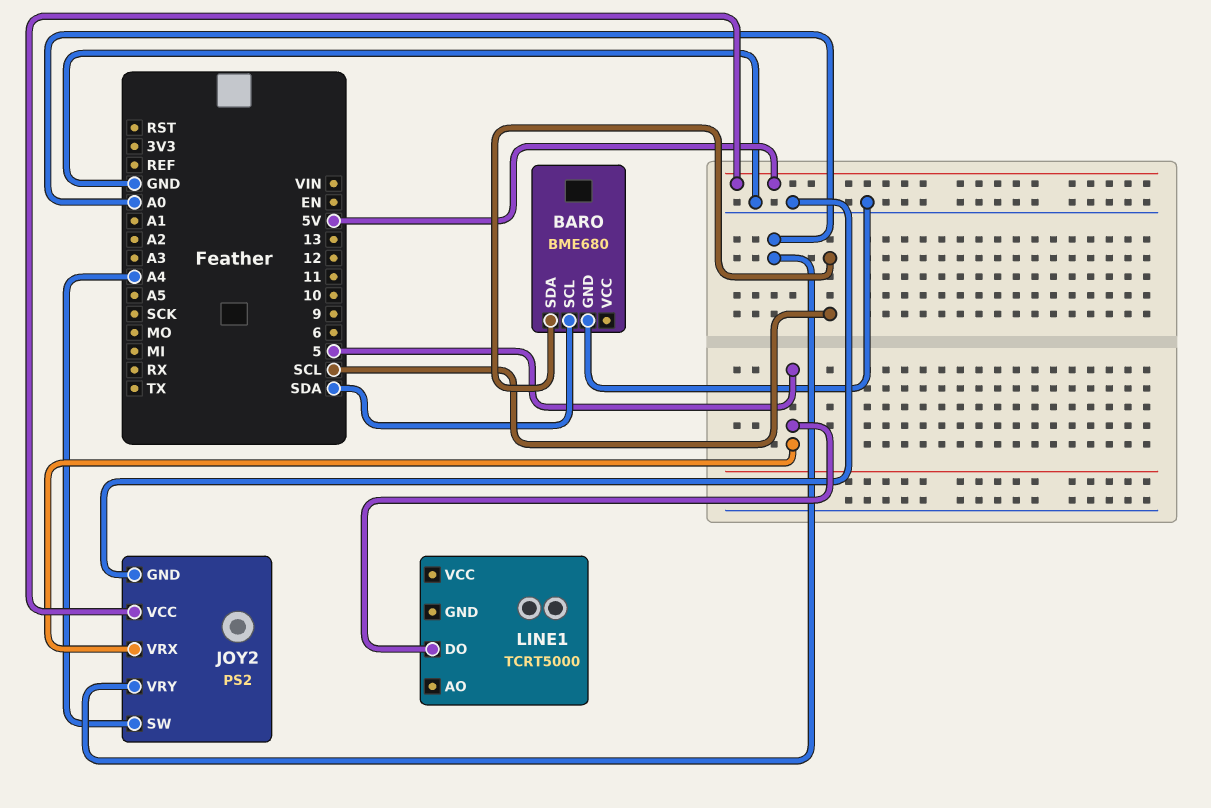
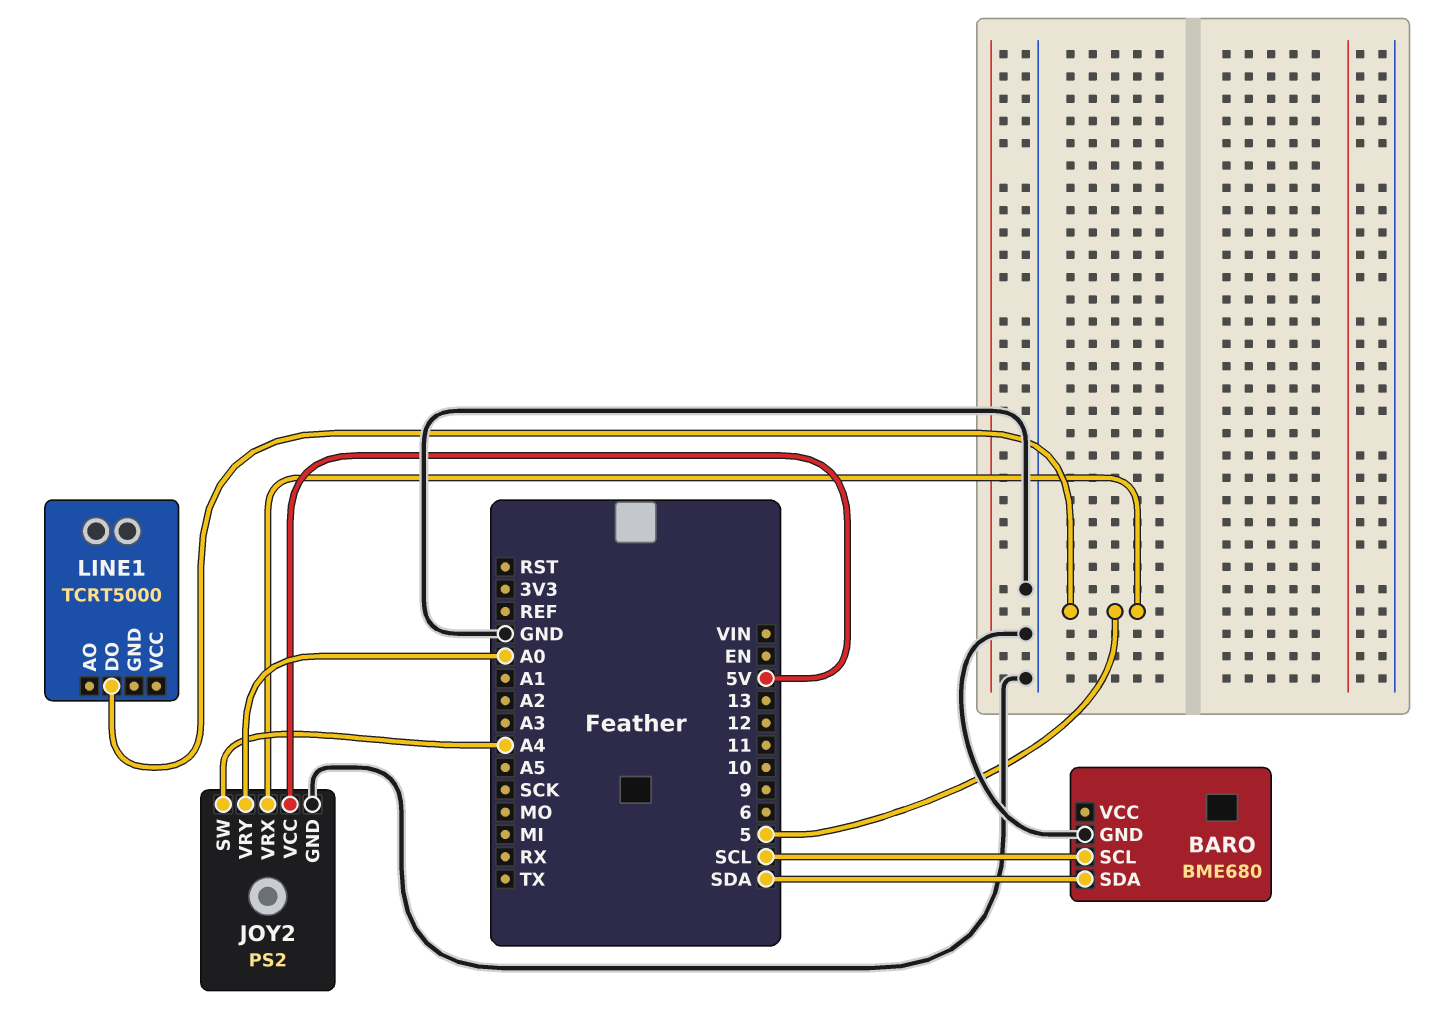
BARO pin SCL: SDA -> SCL
BARO pin SDA: SCL -> SDA

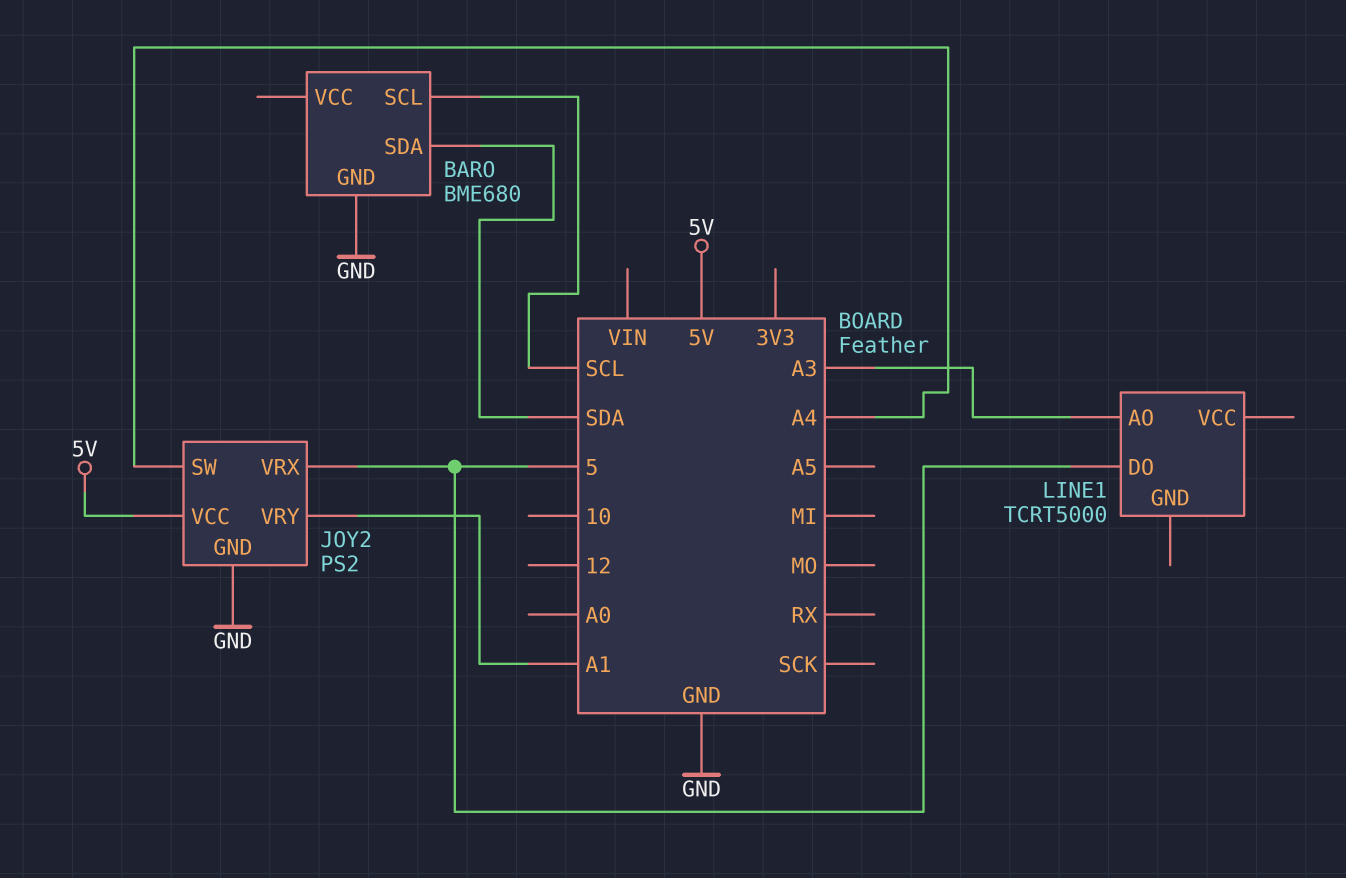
JOY2 pin VRY: A0 -> A1
LINE1 pin AO: none -> A3

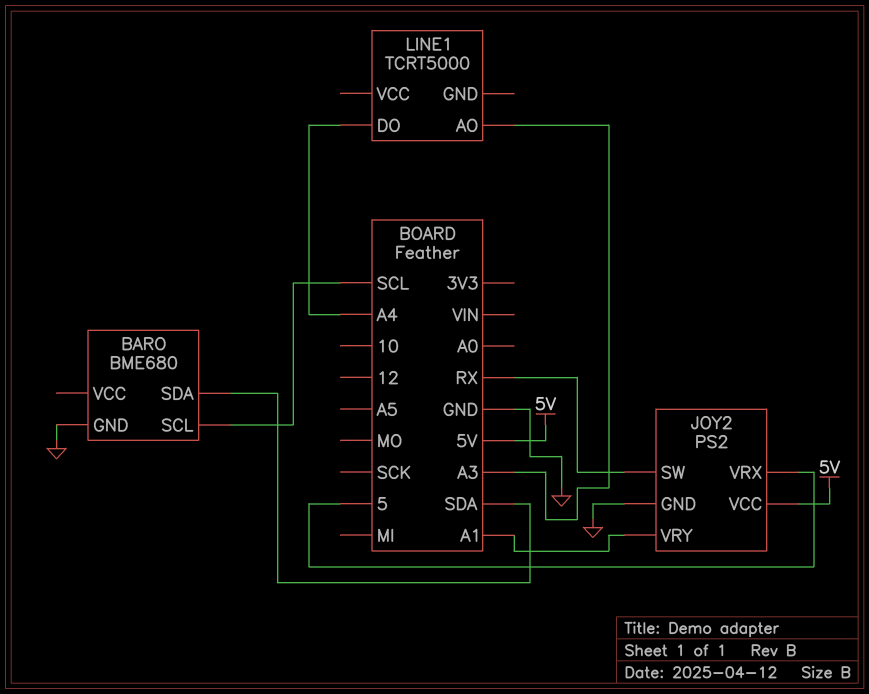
JOY2 pin SW: A4 -> RX
LINE1 pin DO: 5 -> A4

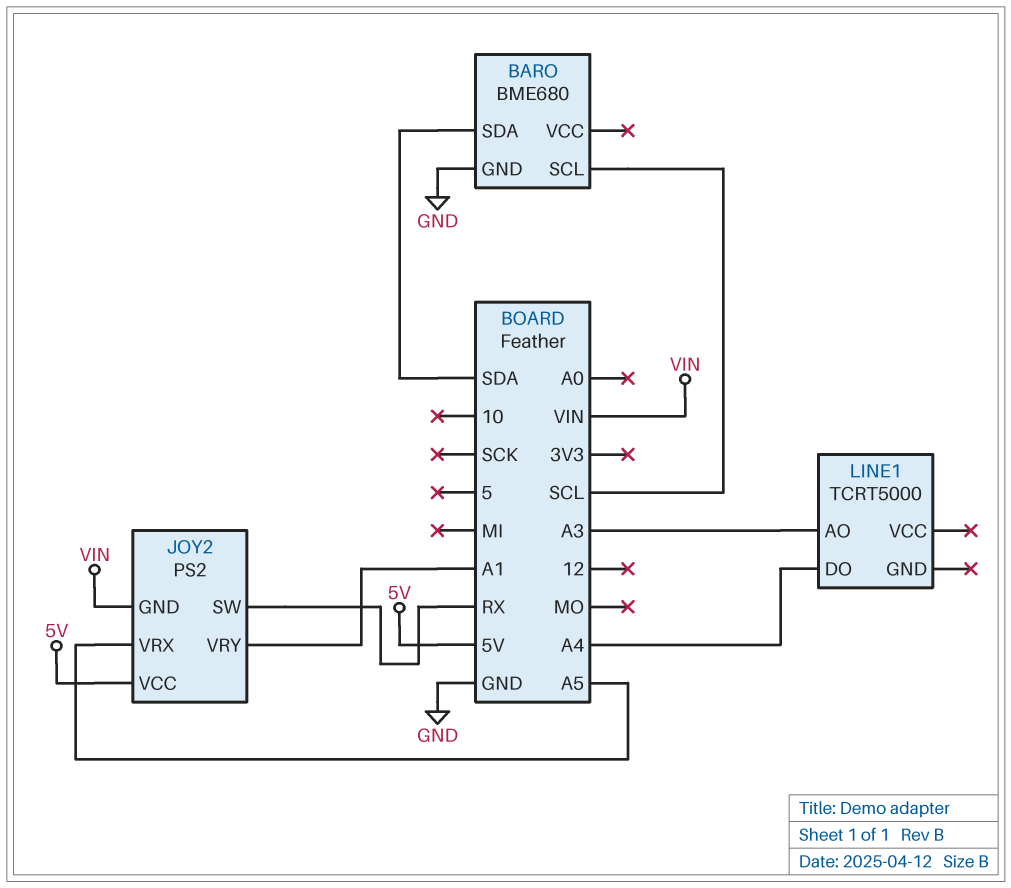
JOY2 pin GND: GND -> VIN
JOY2 pin VRX: 5 -> A5

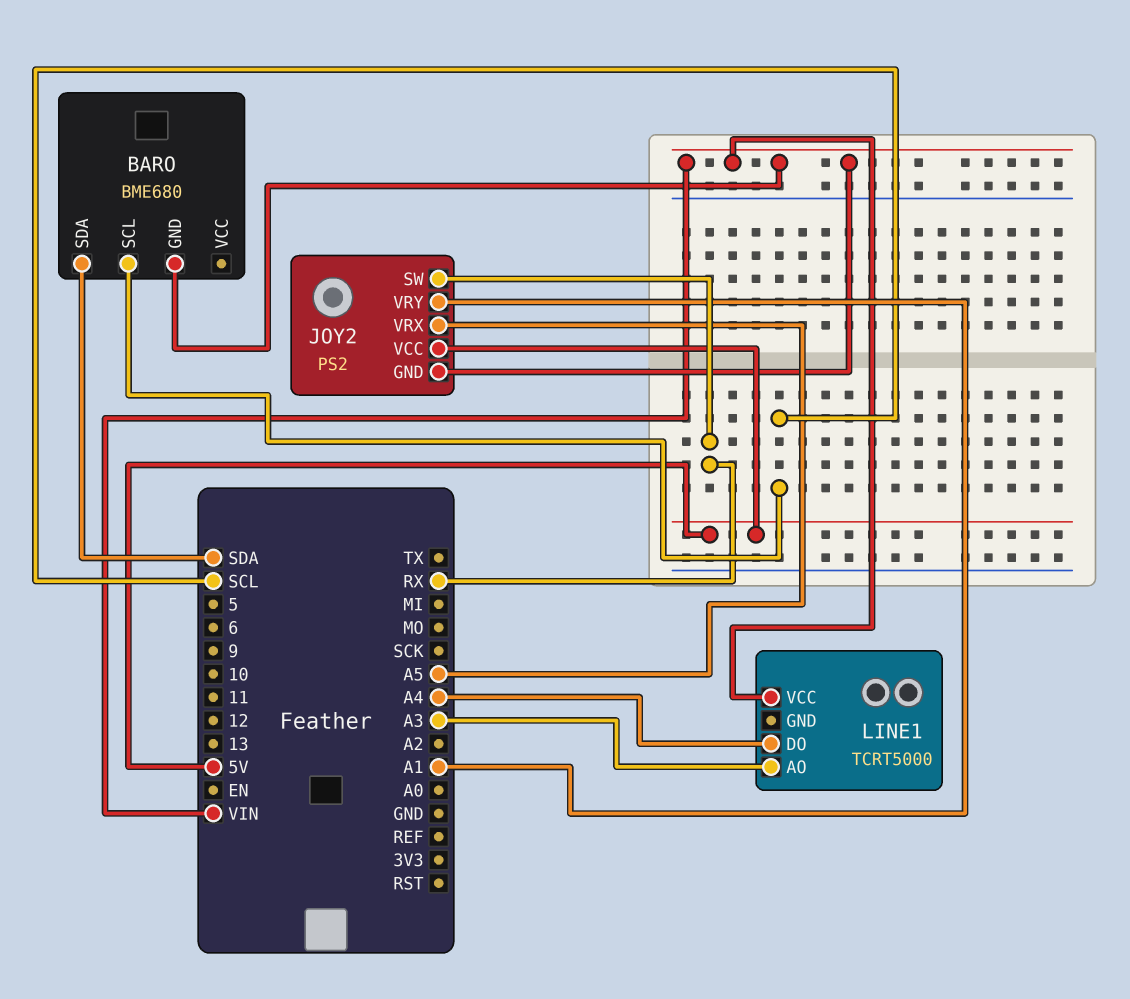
BARO pin GND: GND -> VIN
LINE1 pin VCC: none -> VIN

